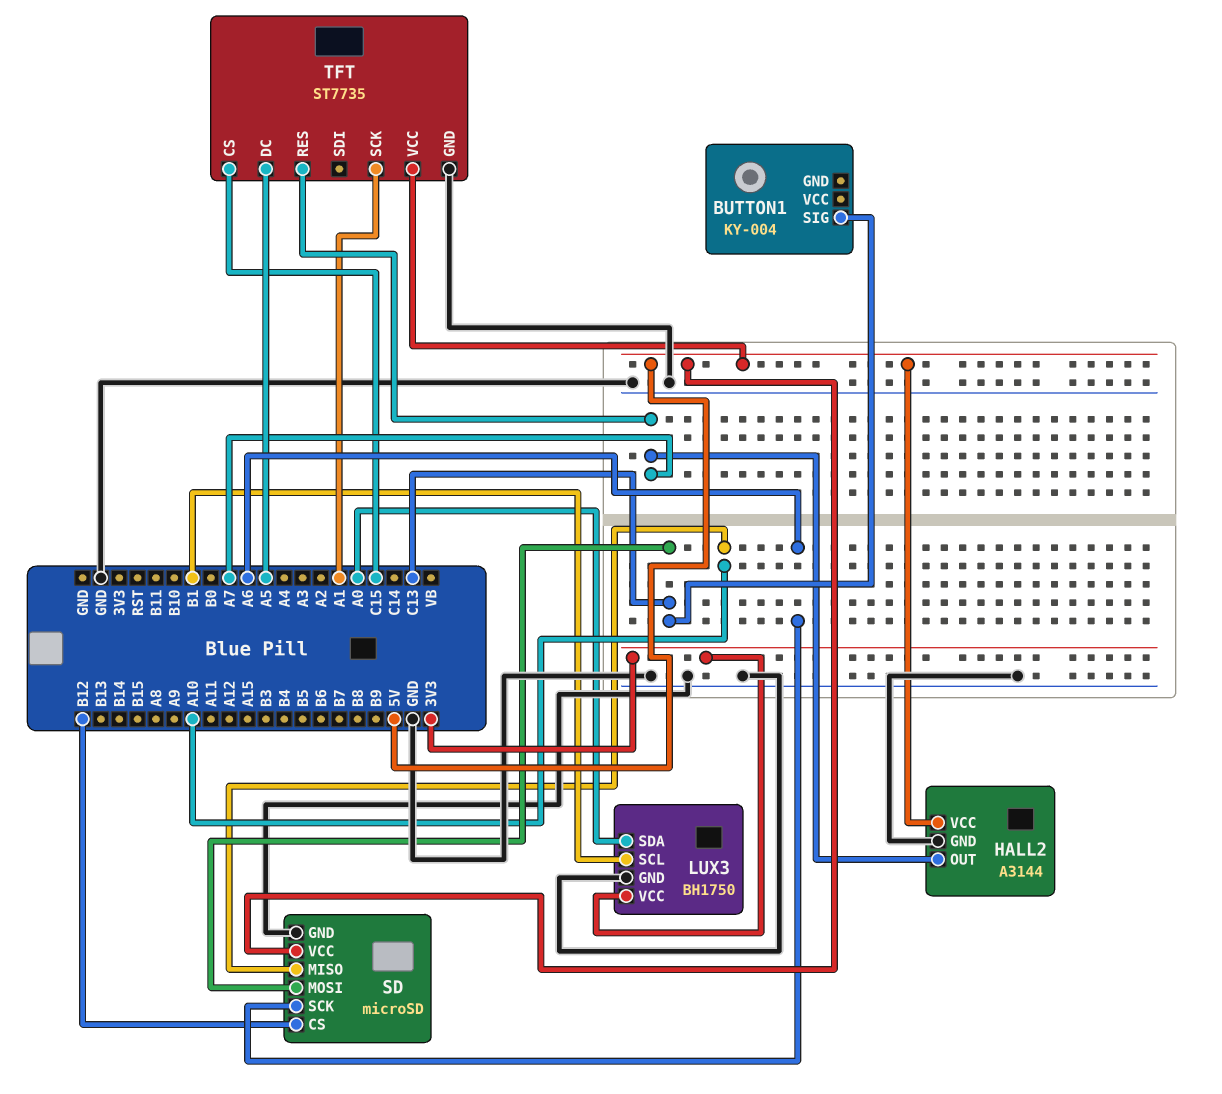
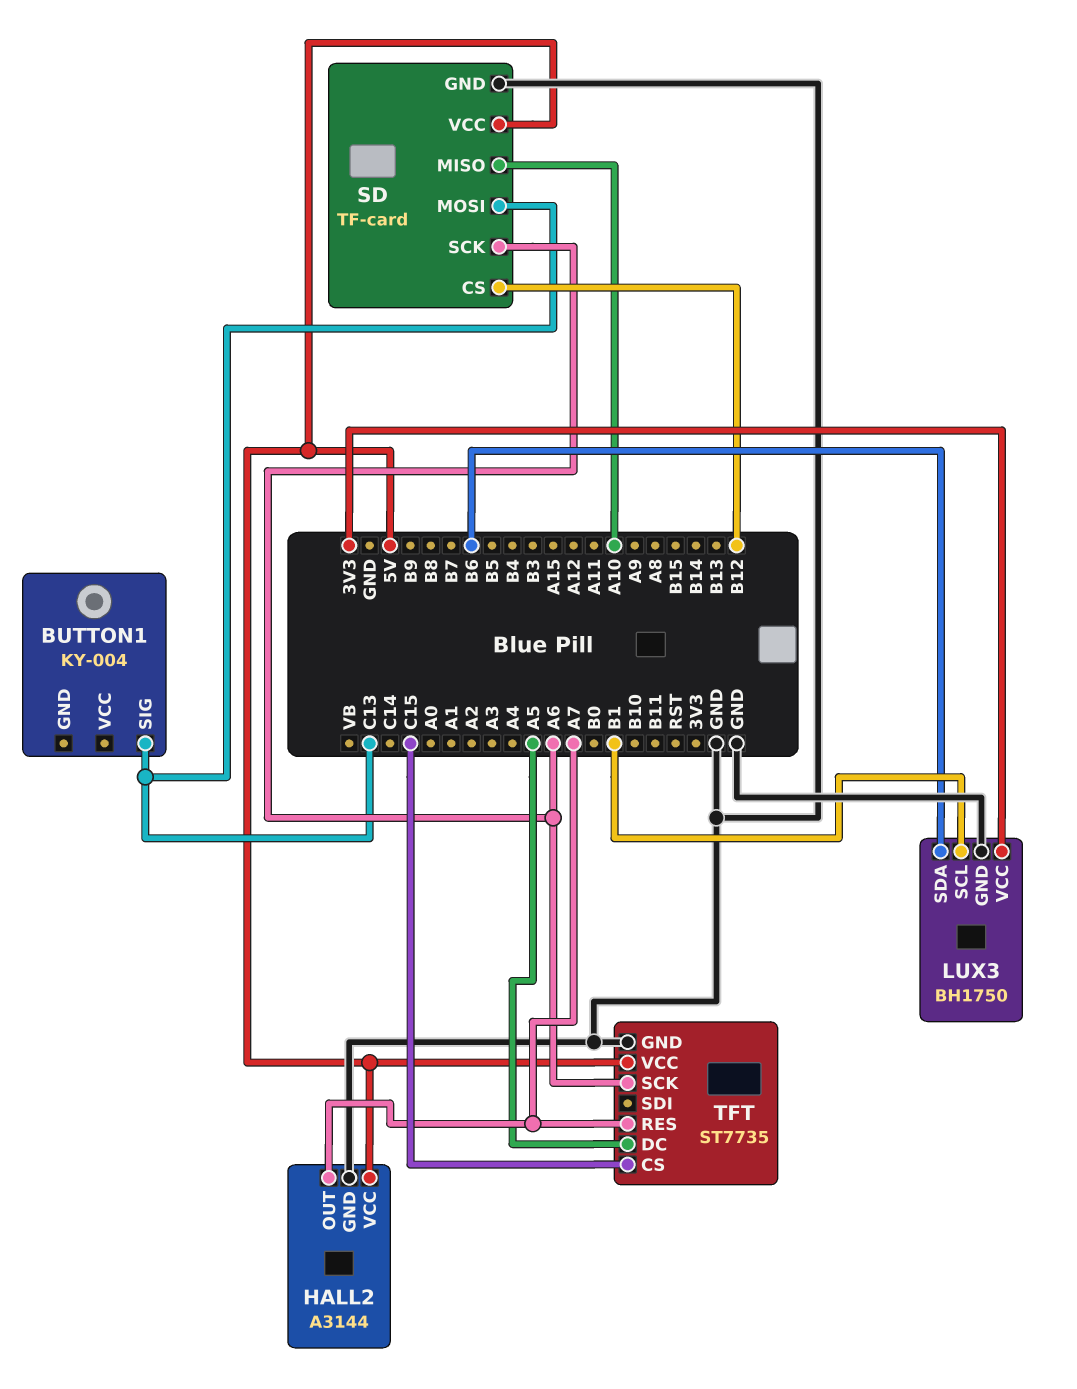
LUX3 pin SDA: A0 -> B6
SD: microSD -> TF-card
TFT pin SCK: A1 -> A6

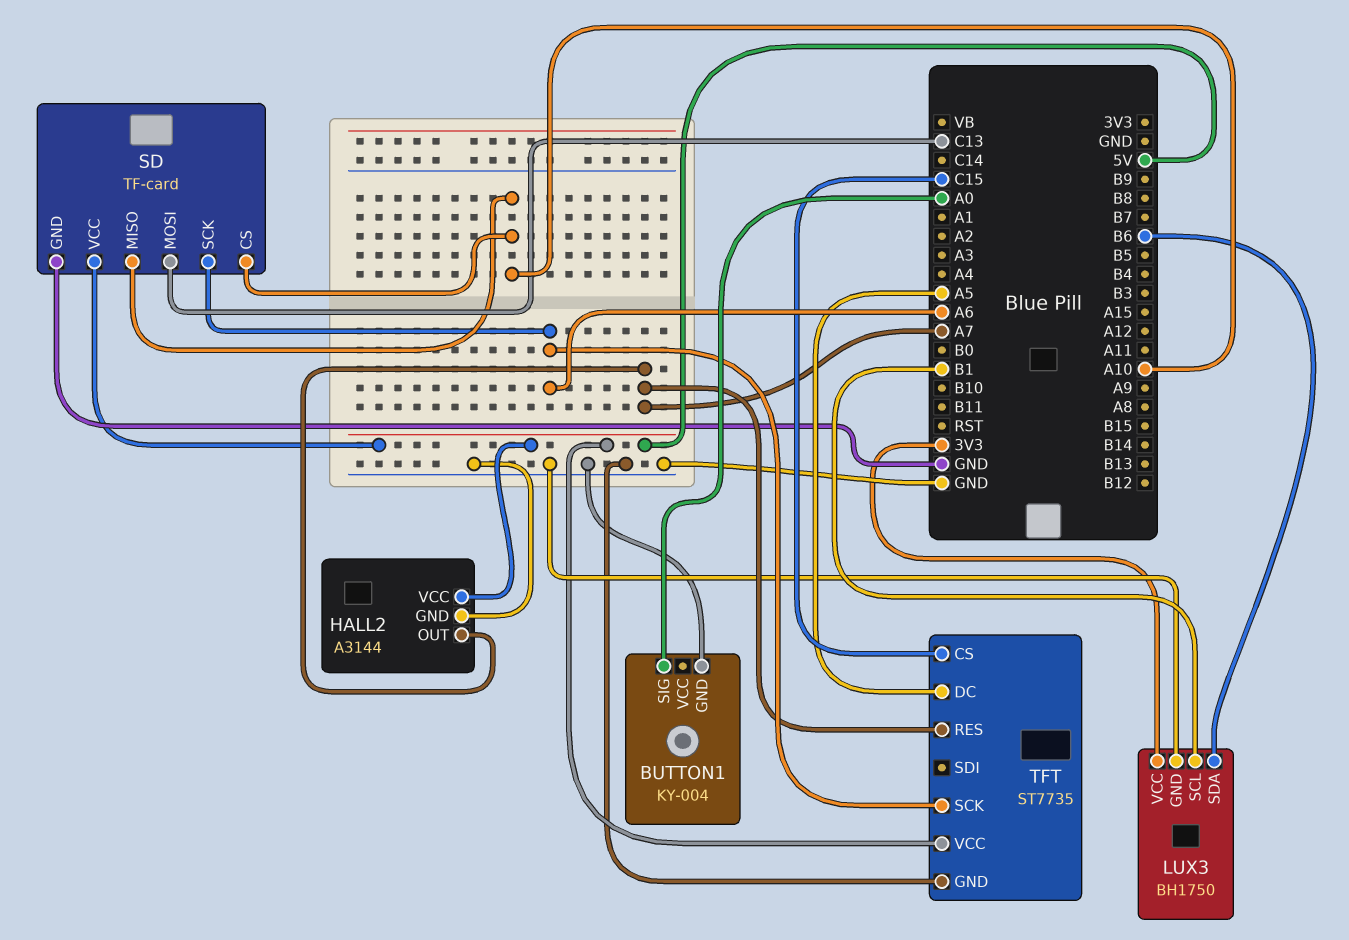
BUTTON1 pin GND: none -> GND
BUTTON1 pin SIG: C13 -> A0
SD pin CS: B12 -> A10

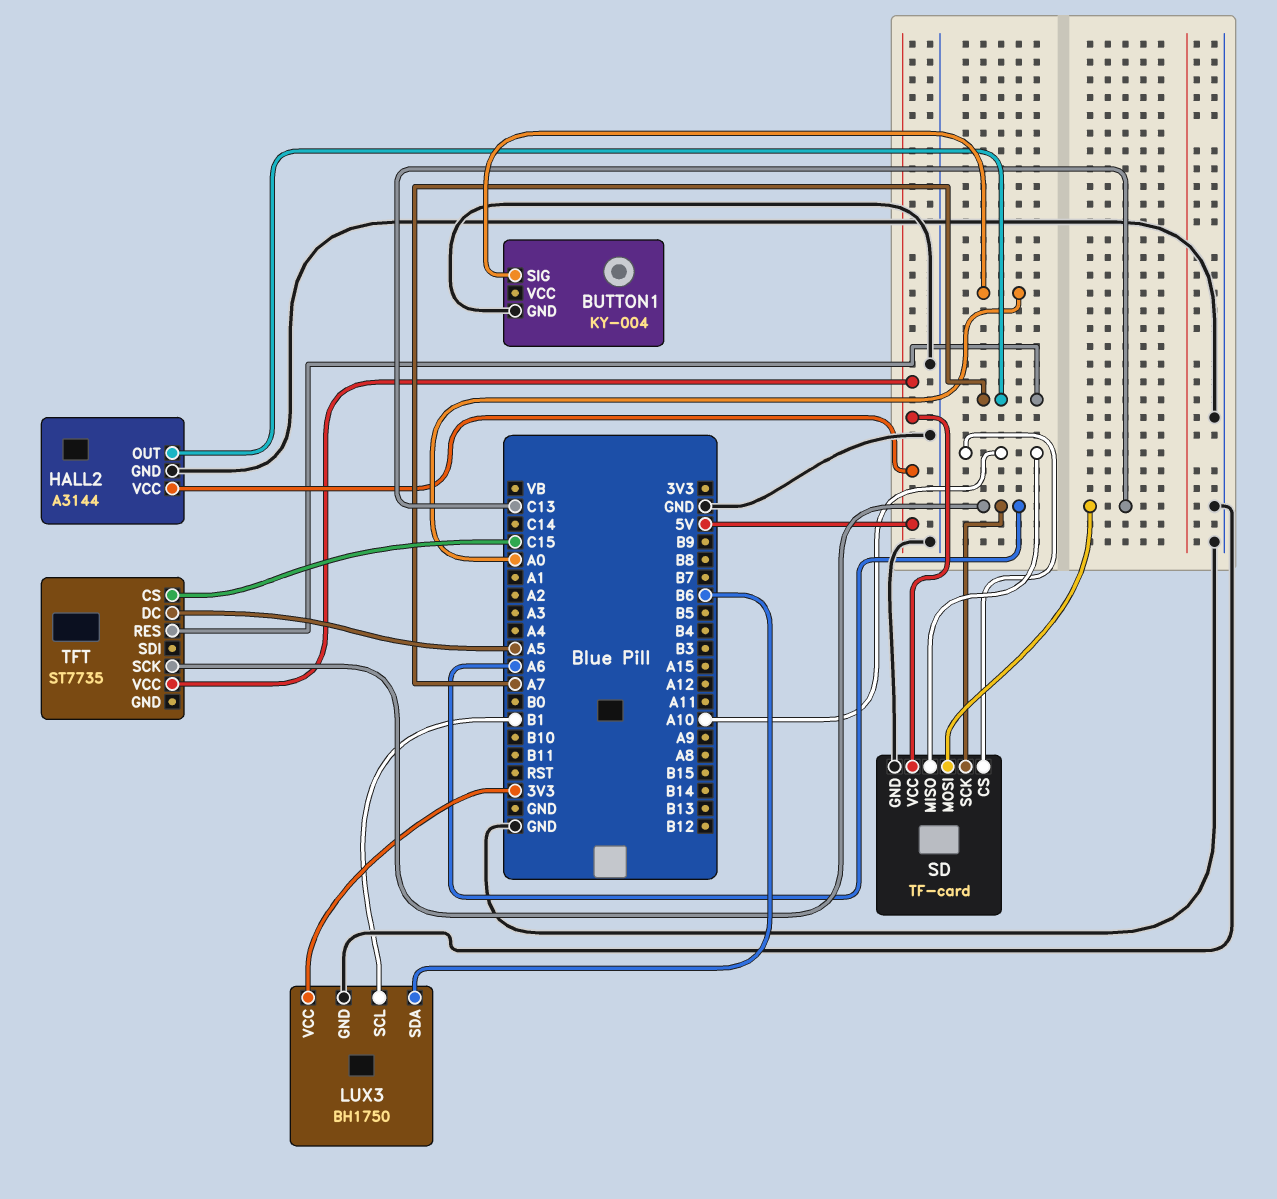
TFT pin GND: GND -> none

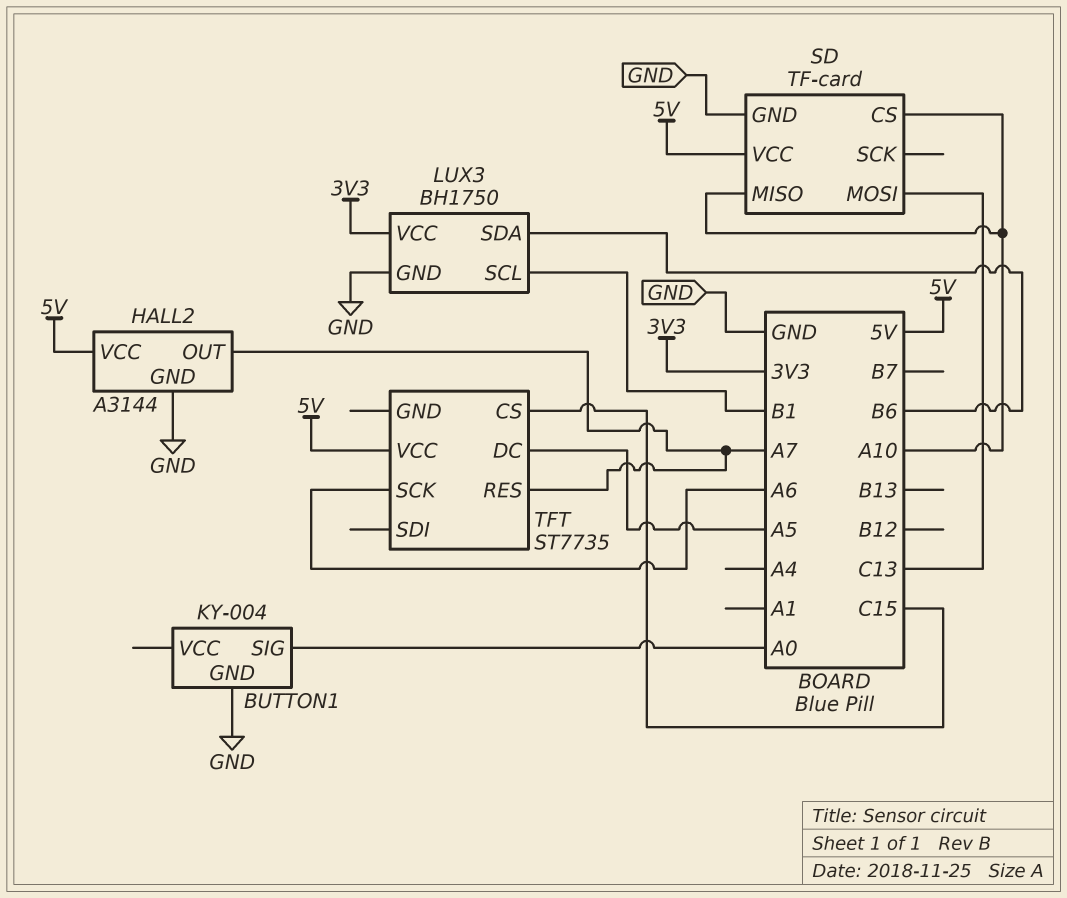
SD pin SCK: A6 -> none

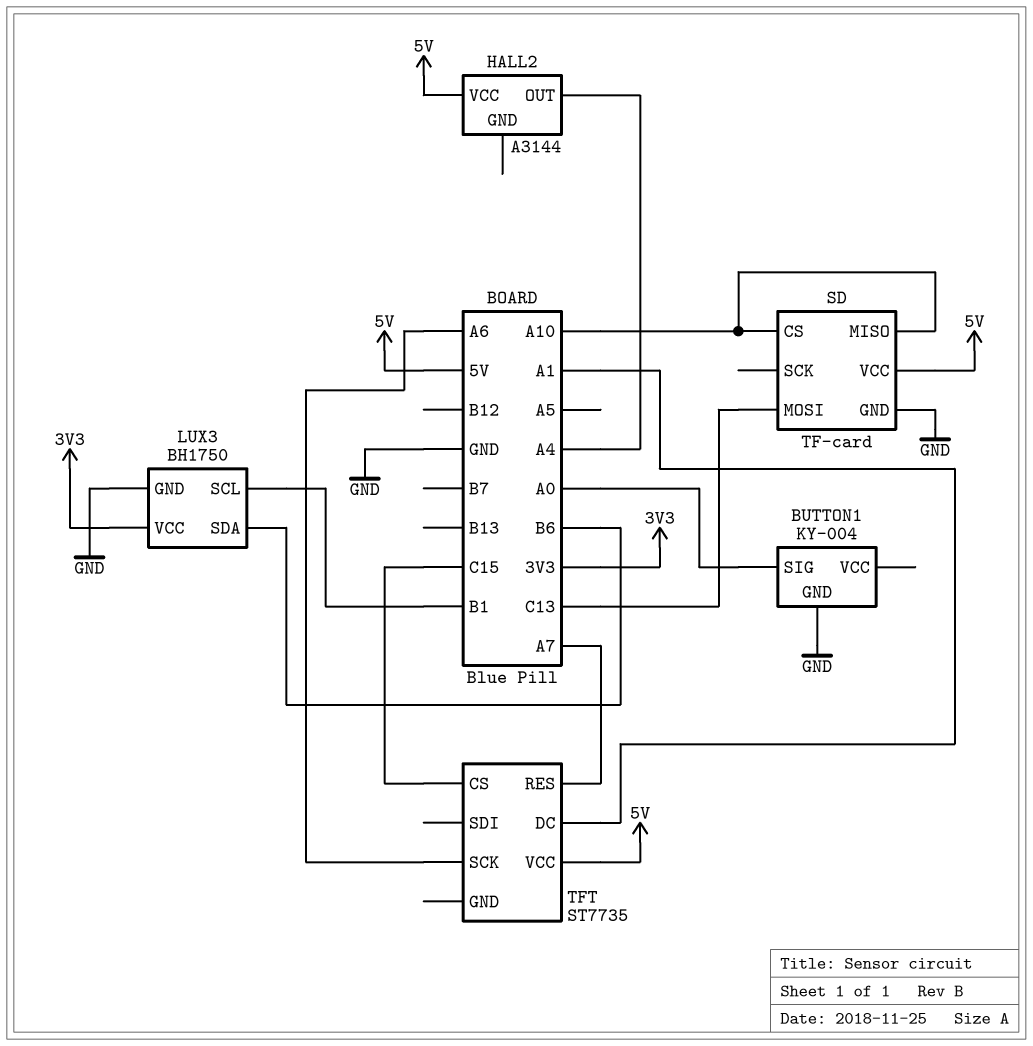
HALL2 pin GND: GND -> none
HALL2 pin OUT: A7 -> A4
TFT pin DC: A5 -> A1

